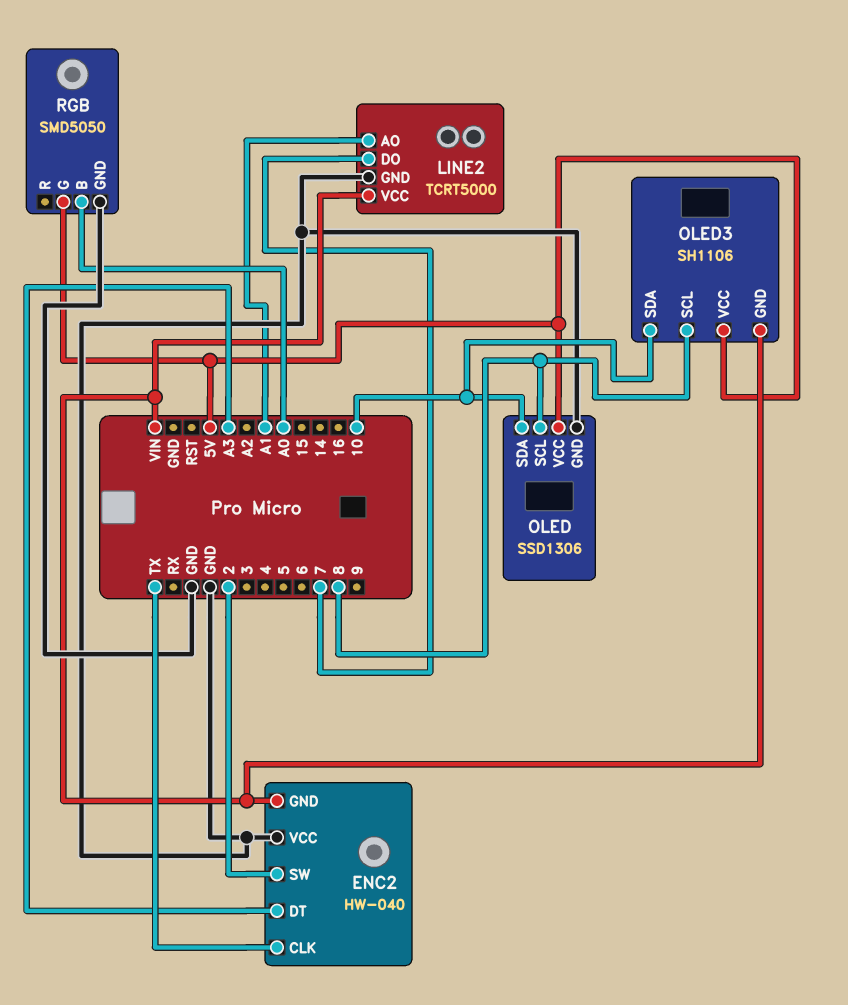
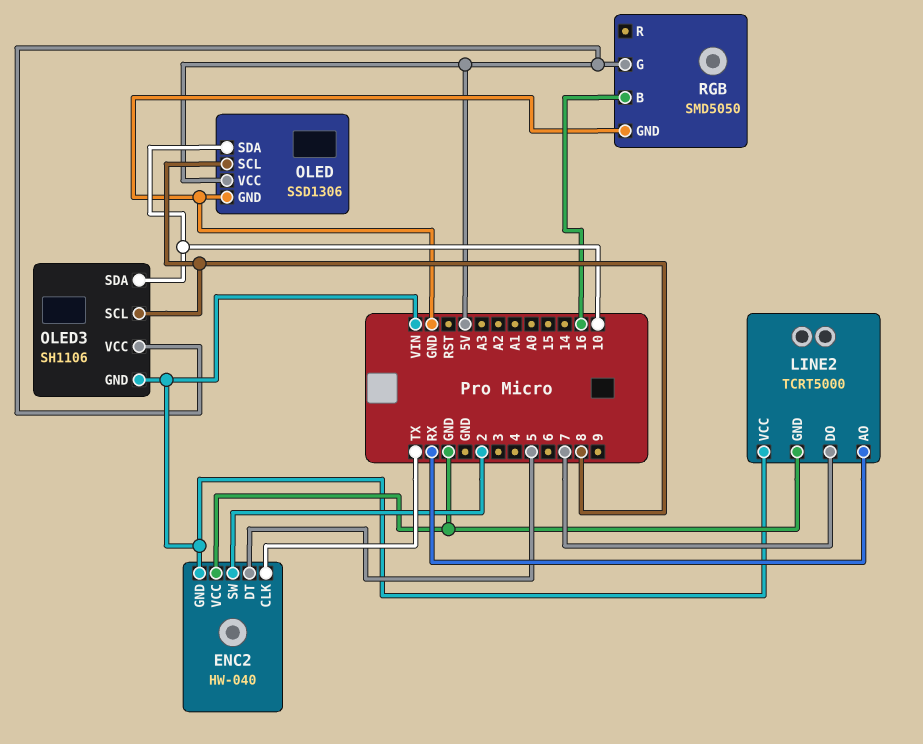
ENC2 pin DT: A3 -> 5
LINE2 pin AO: A1 -> RX
RGB pin B: A0 -> 16

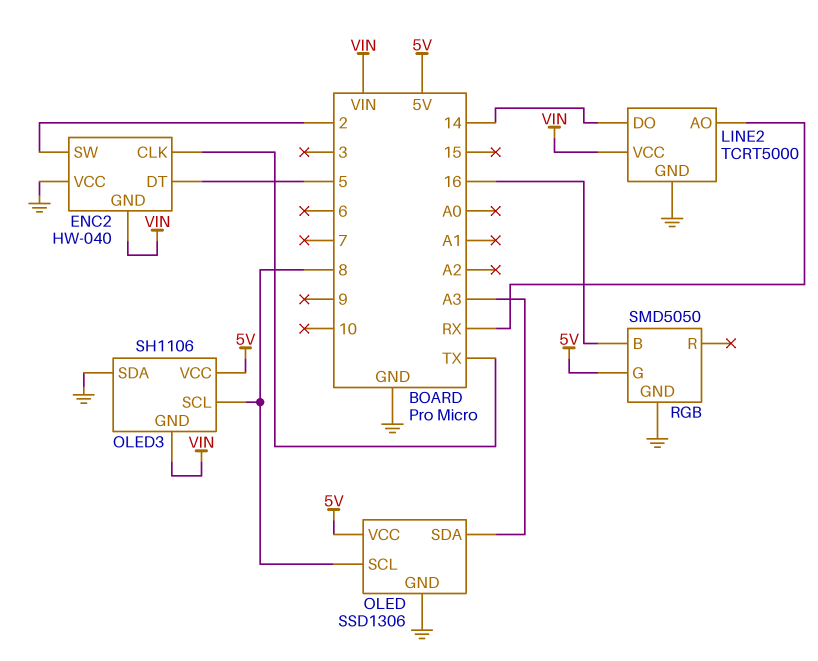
LINE2 pin DO: 7 -> 14
OLED pin SDA: 10 -> A3
OLED3 pin SDA: 10 -> GND

